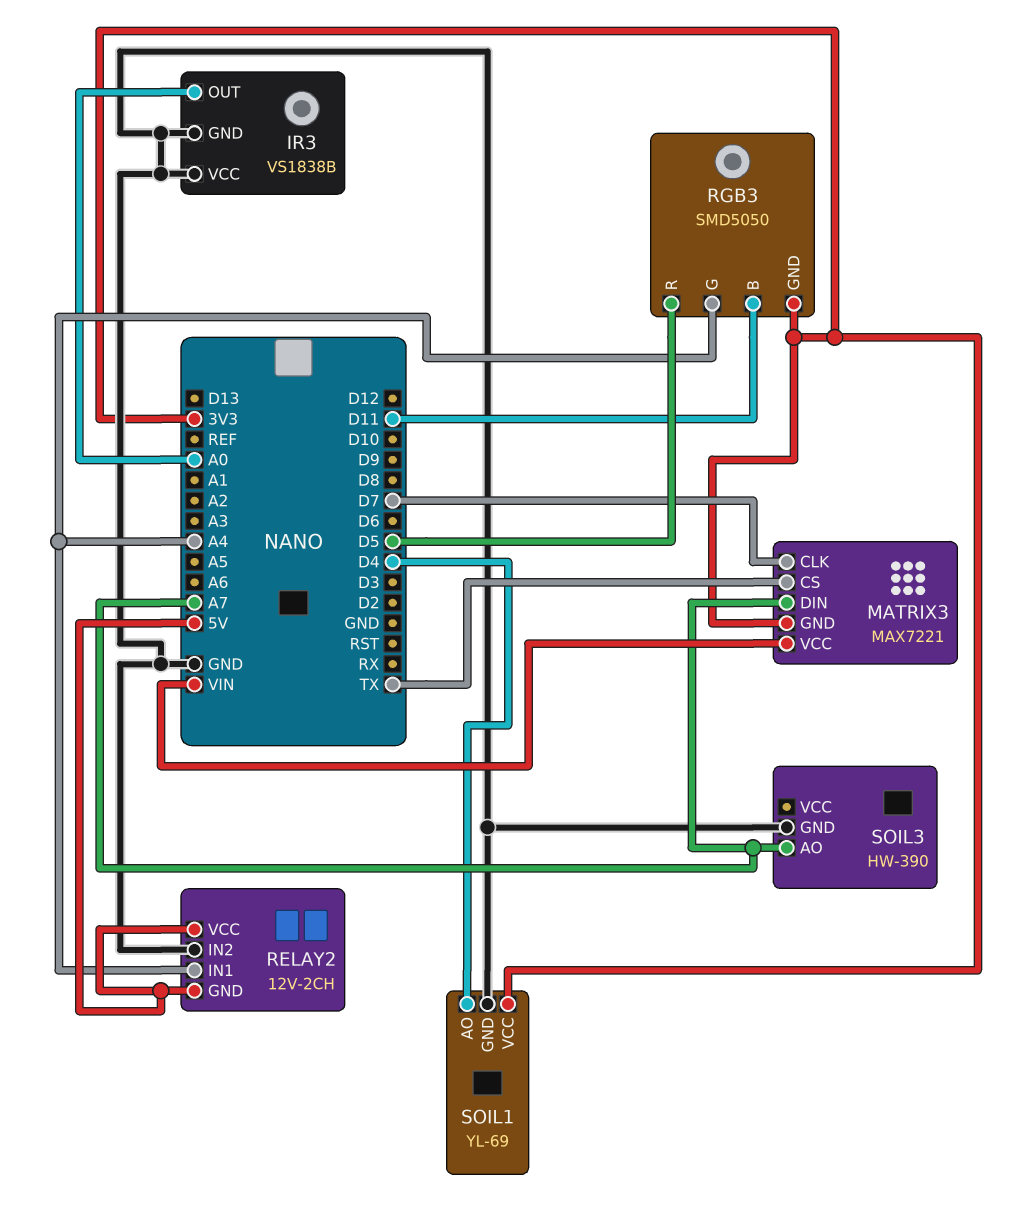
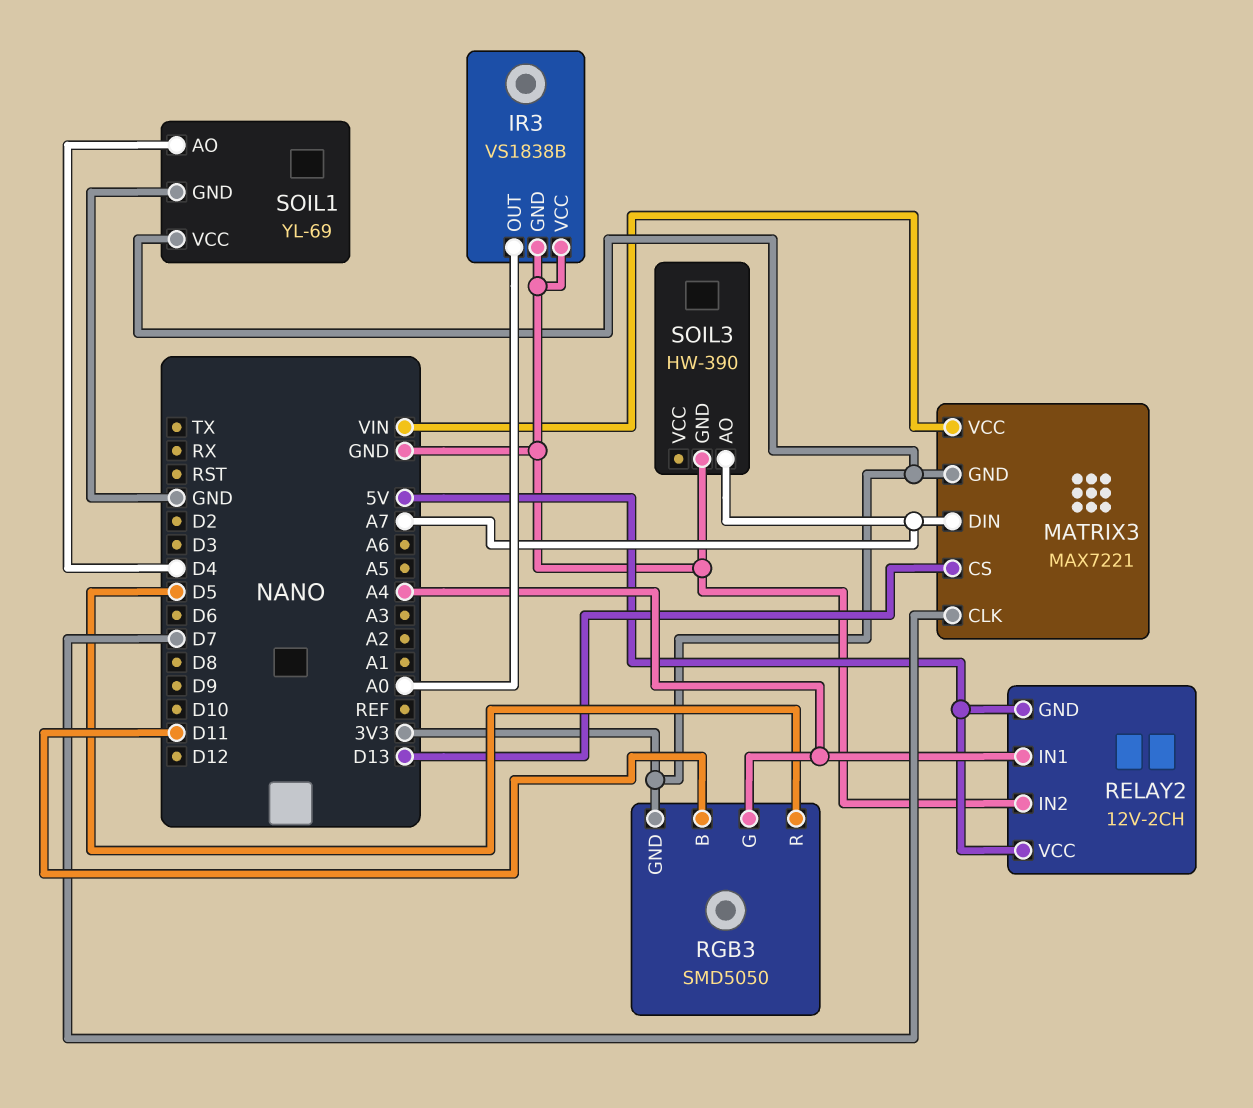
MATRIX3 pin CS: TX -> D13

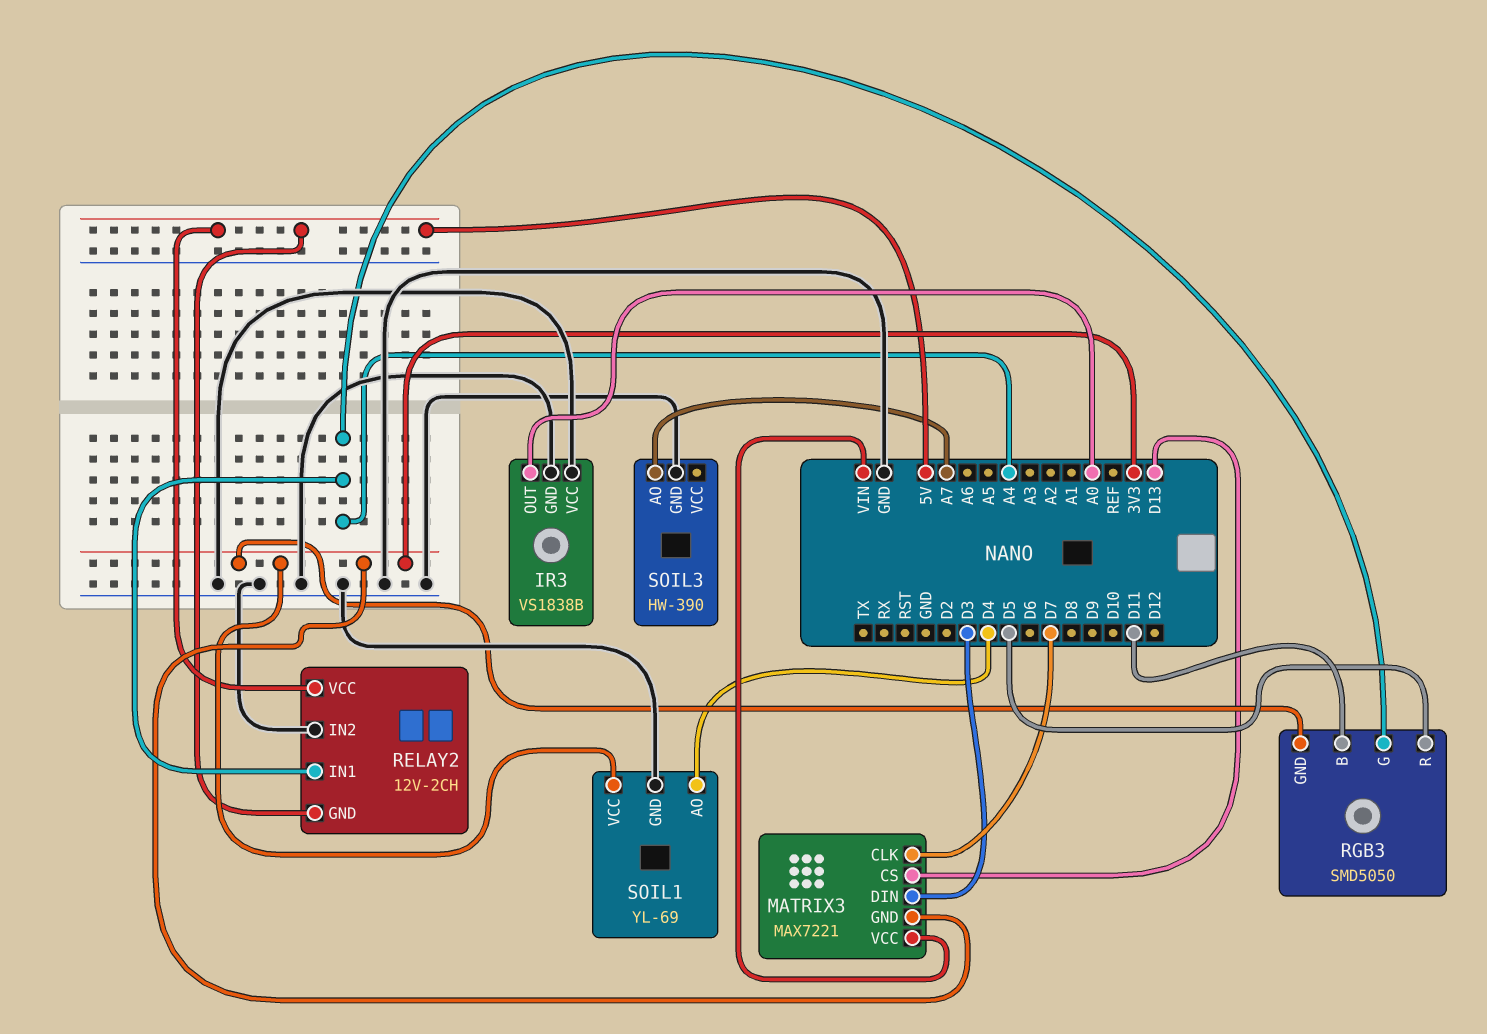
MATRIX3 pin DIN: A7 -> D3

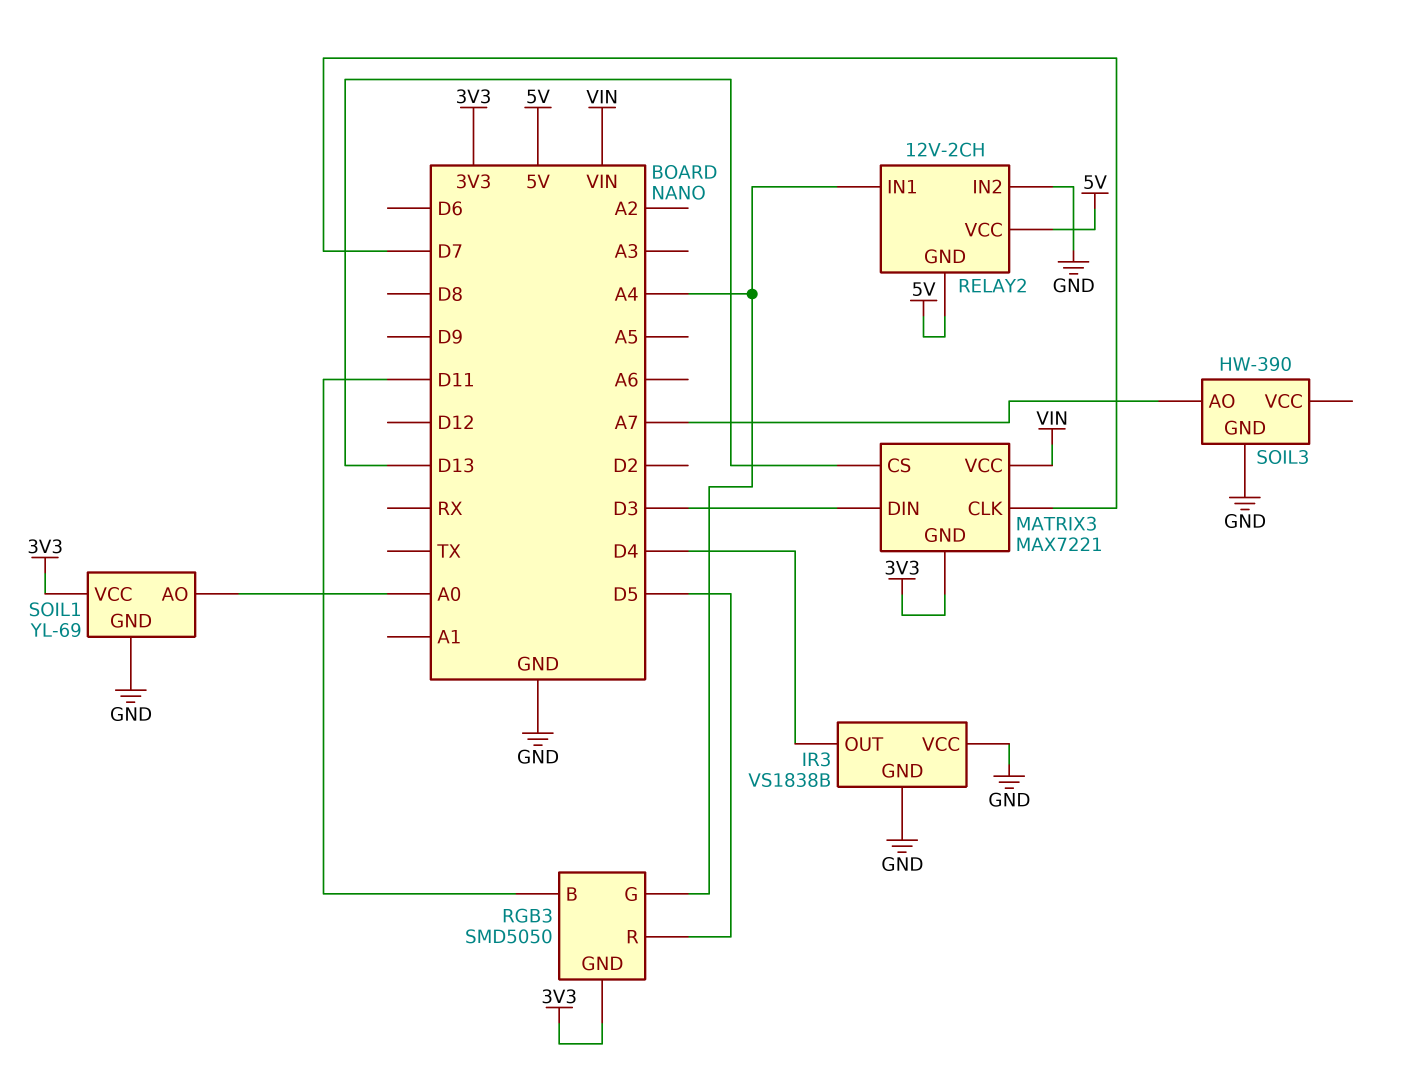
IR3 pin OUT: A0 -> D4
SOIL1 pin AO: D4 -> A0

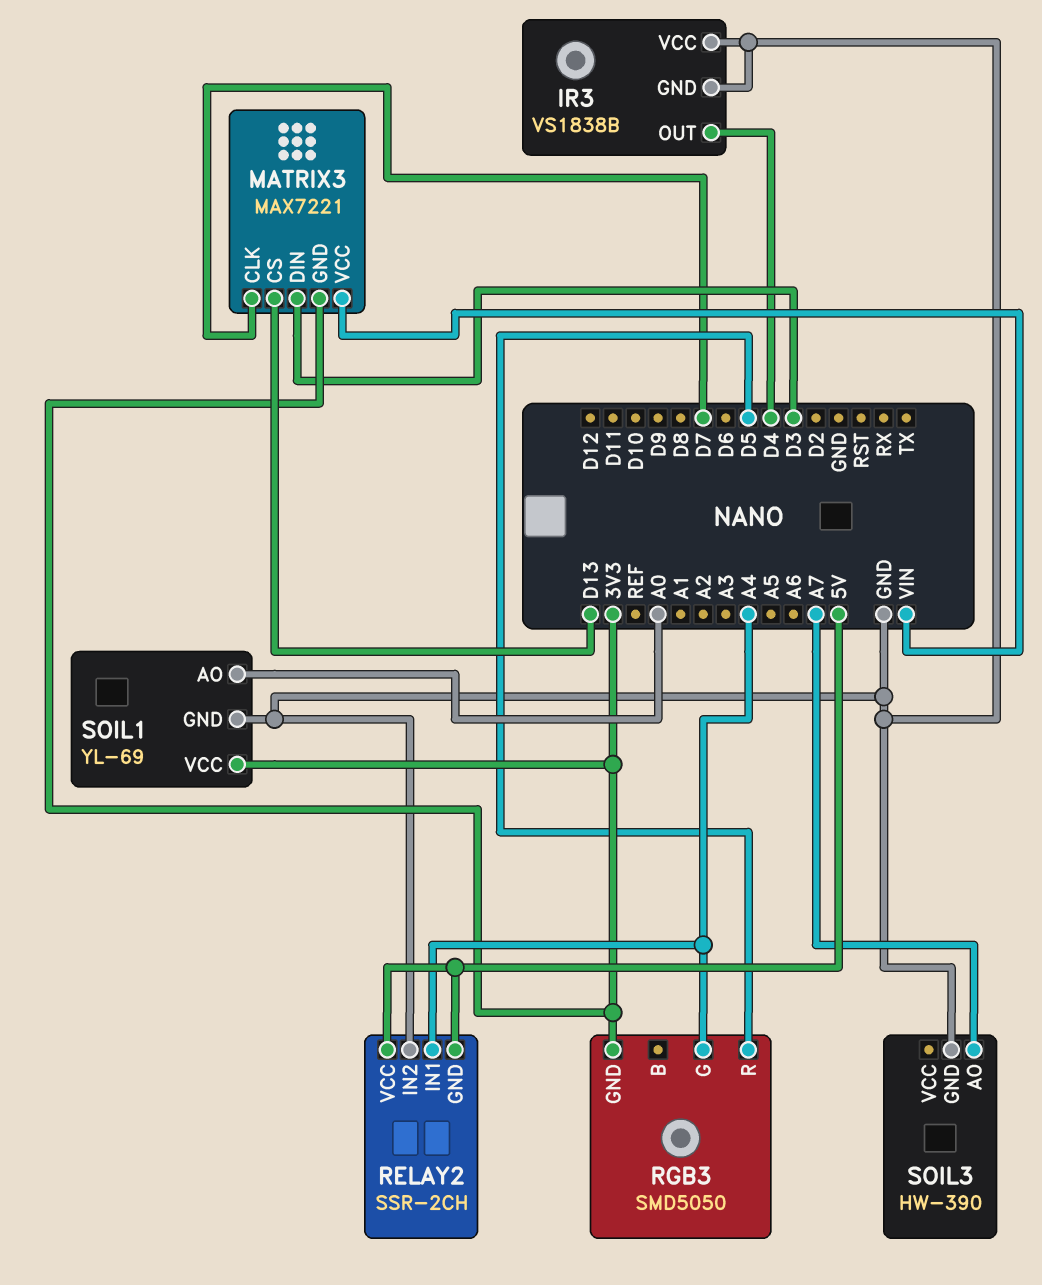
RELAY2: 12V-2CH -> SSR-2CH
RGB3 pin B: D11 -> none

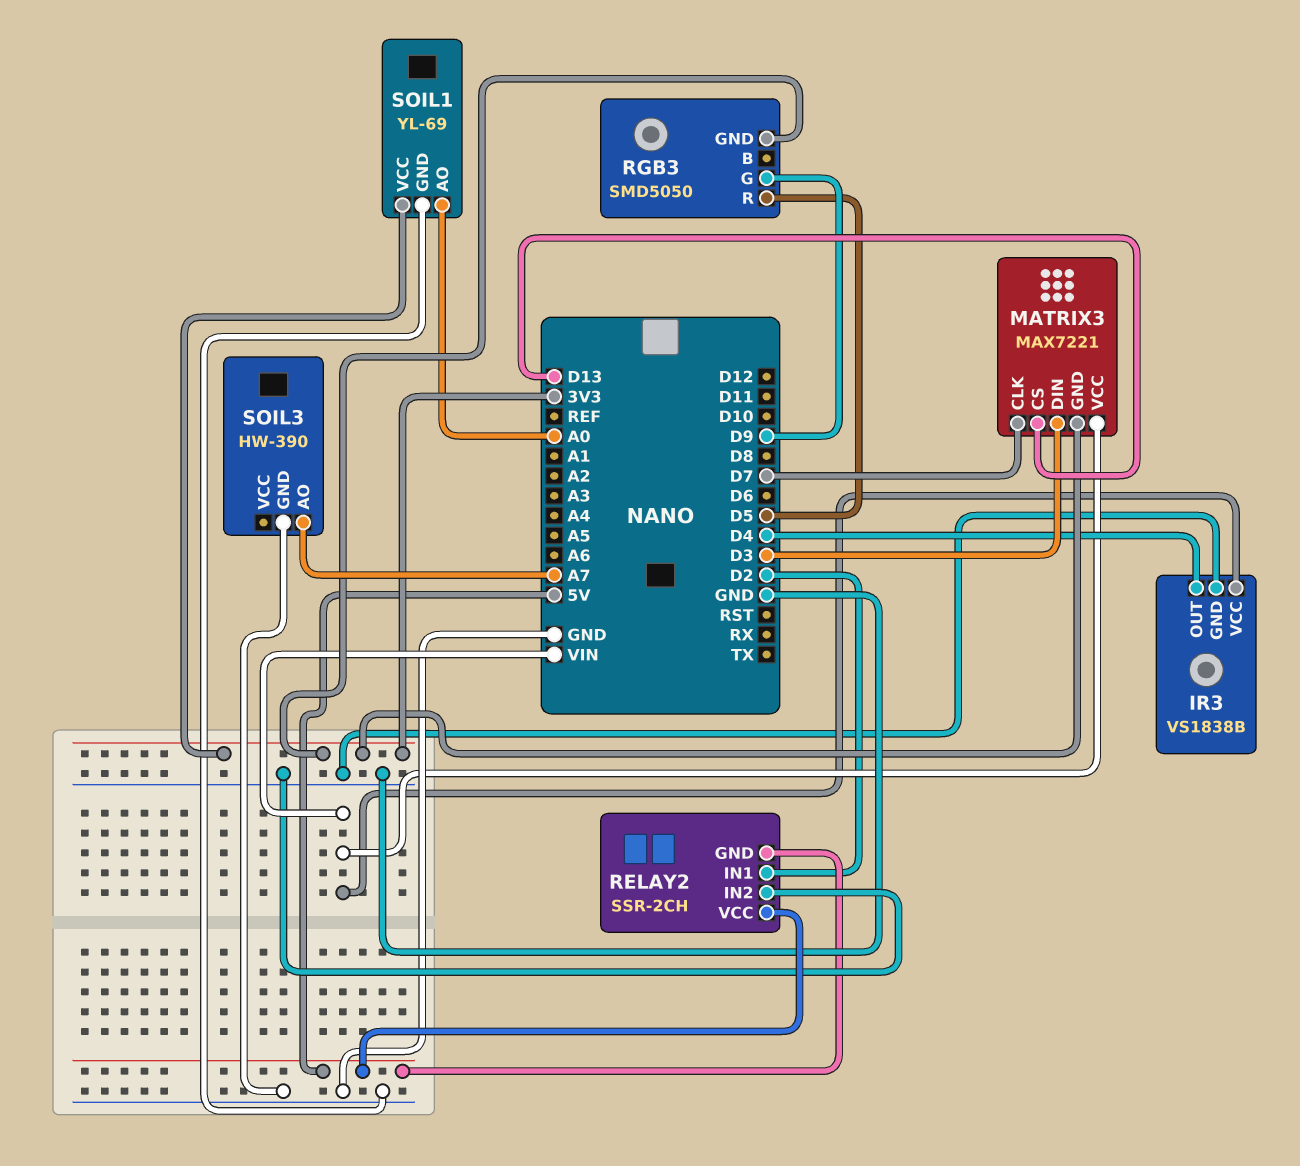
IR3 pin VCC: GND -> VIN
RELAY2 pin IN1: A4 -> D2
RGB3 pin G: A4 -> D9

